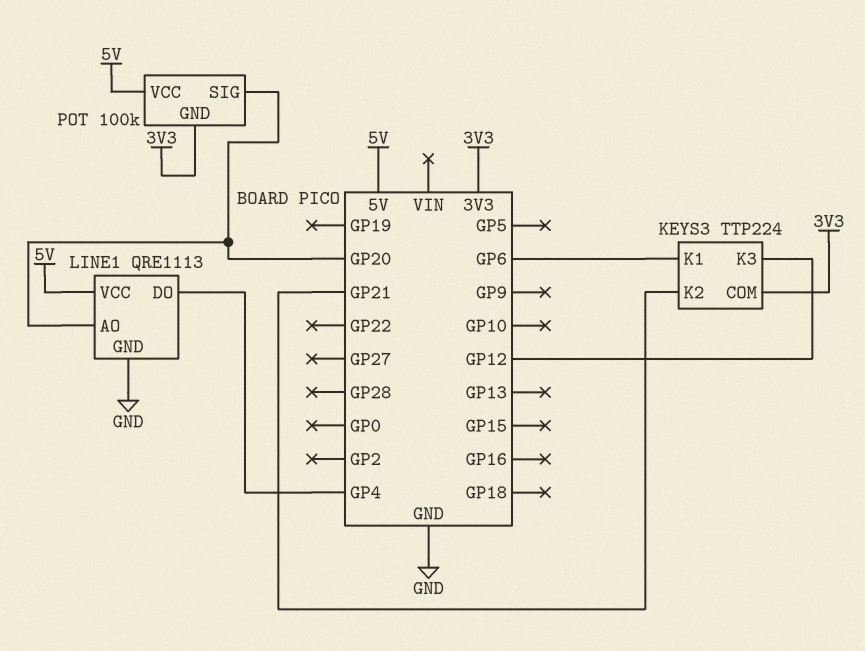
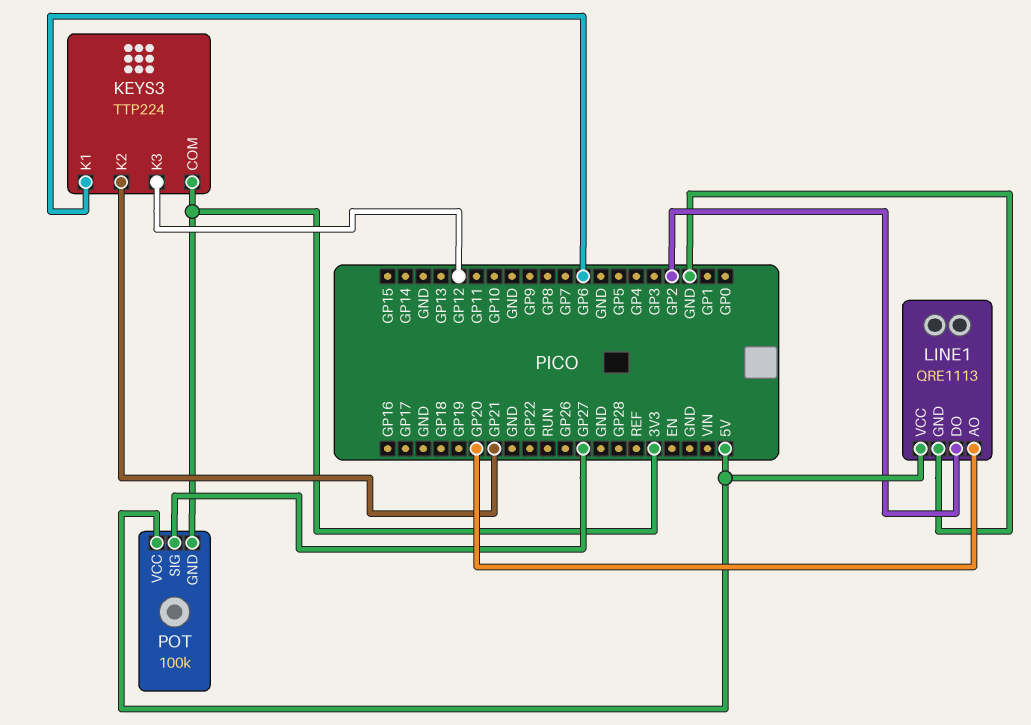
LINE1 pin DO: GP4 -> GP2
POT pin SIG: GP20 -> GP27

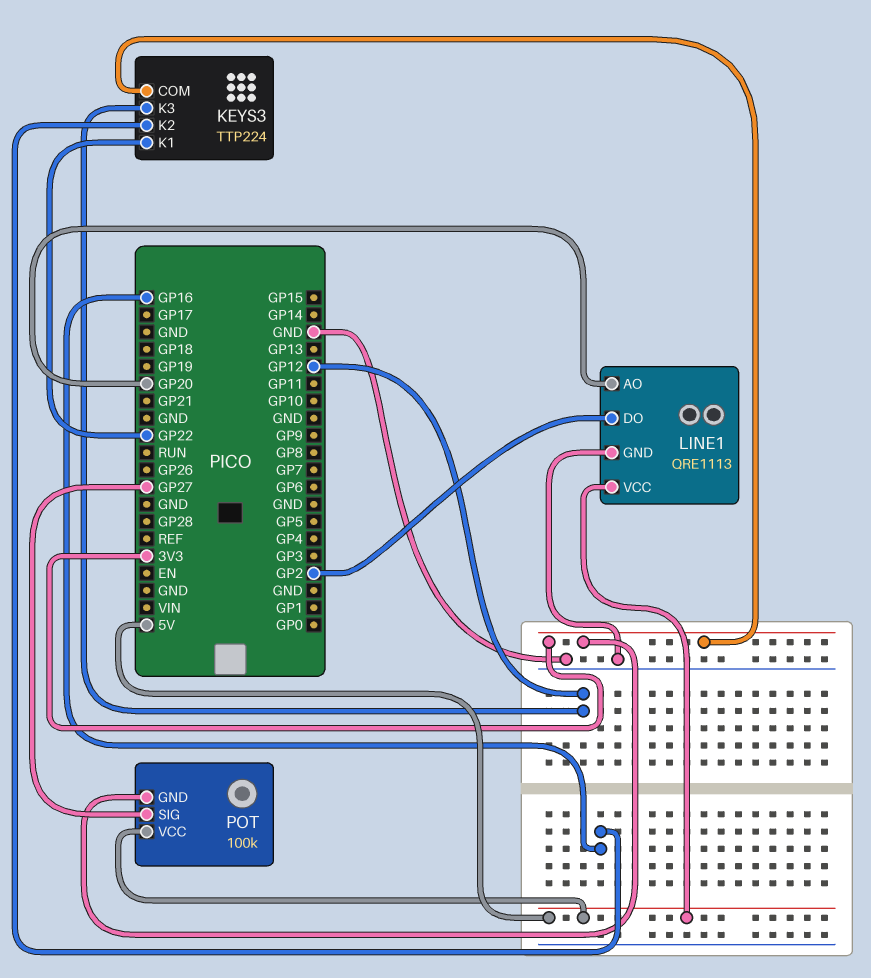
KEYS3 pin K1: GP6 -> GP22
KEYS3 pin K2: GP21 -> GP16

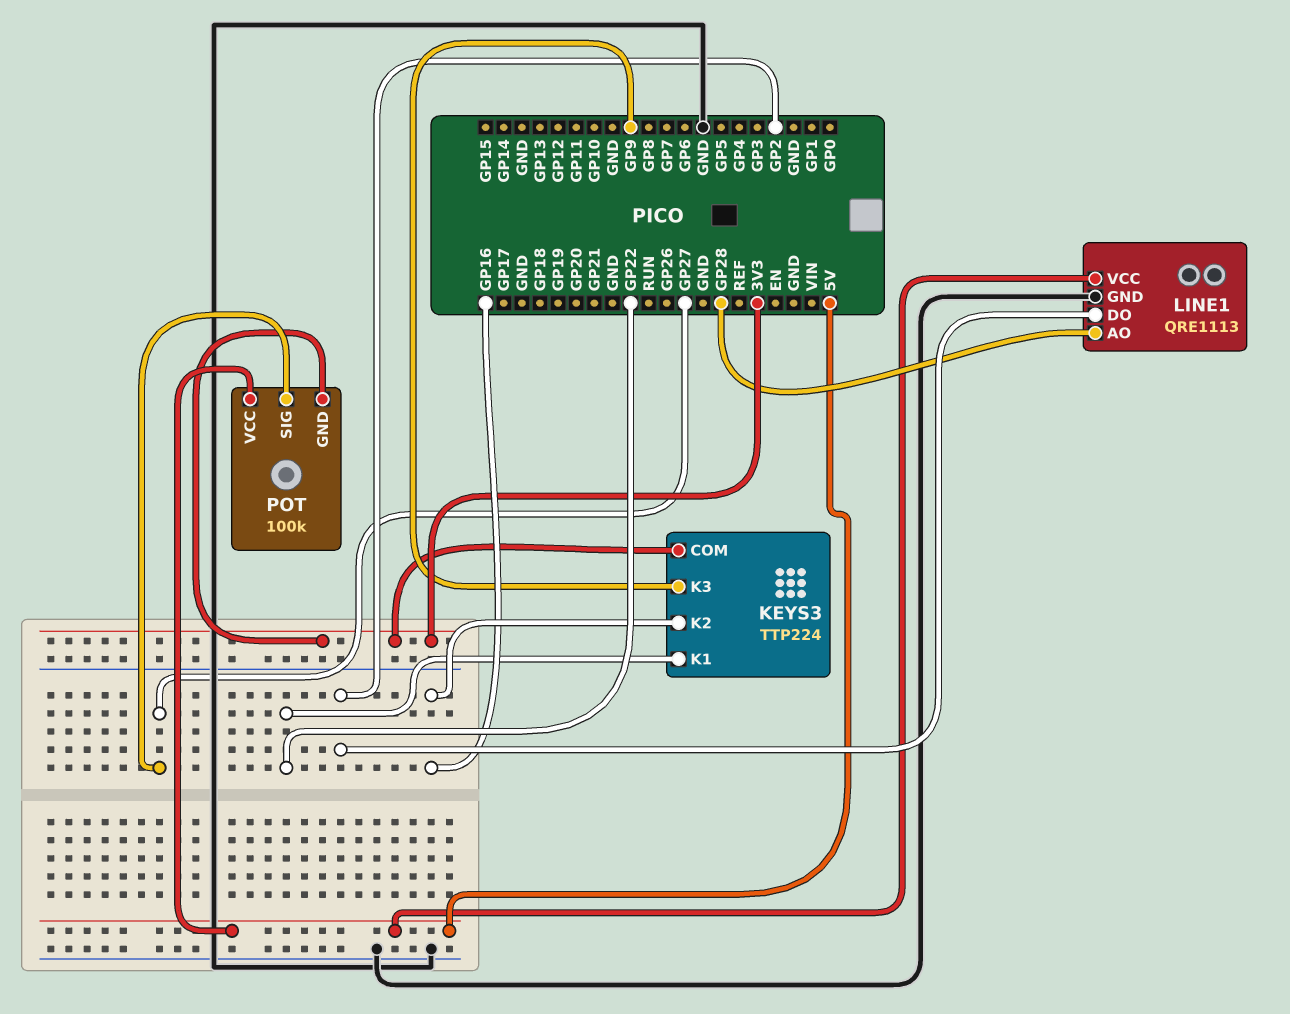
KEYS3 pin K3: GP12 -> GP9
LINE1 pin AO: GP20 -> GP28

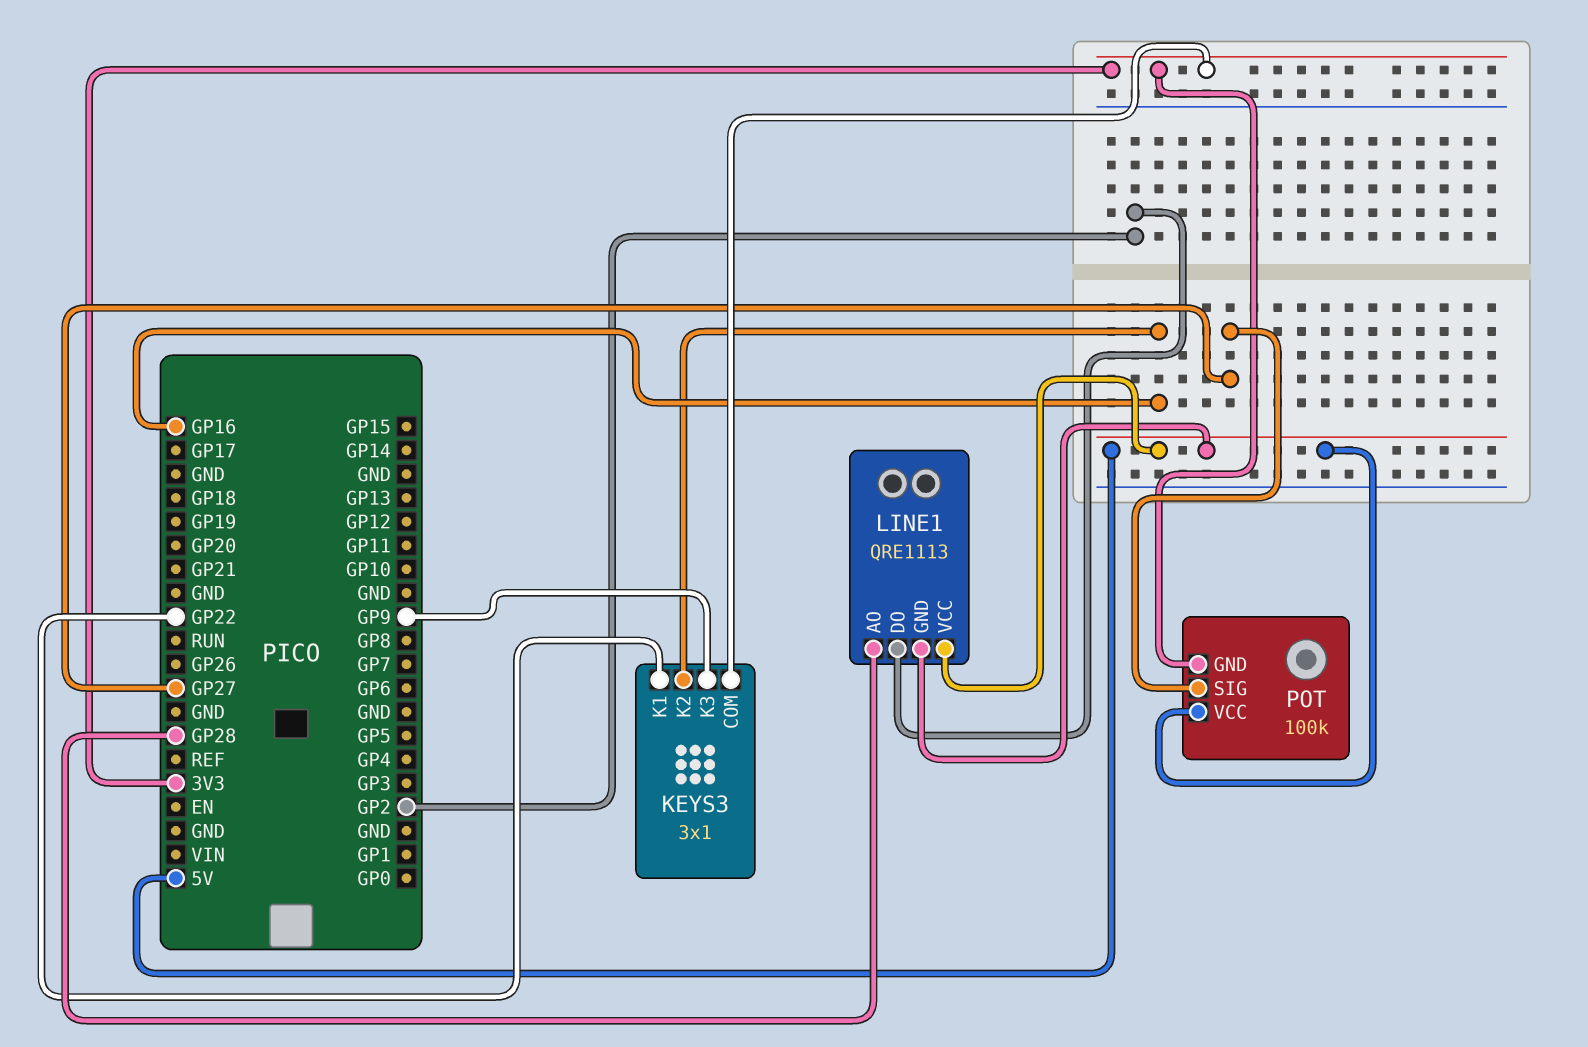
KEYS3: TTP224 -> 3x1
LINE1 pin GND: GND -> 5V

